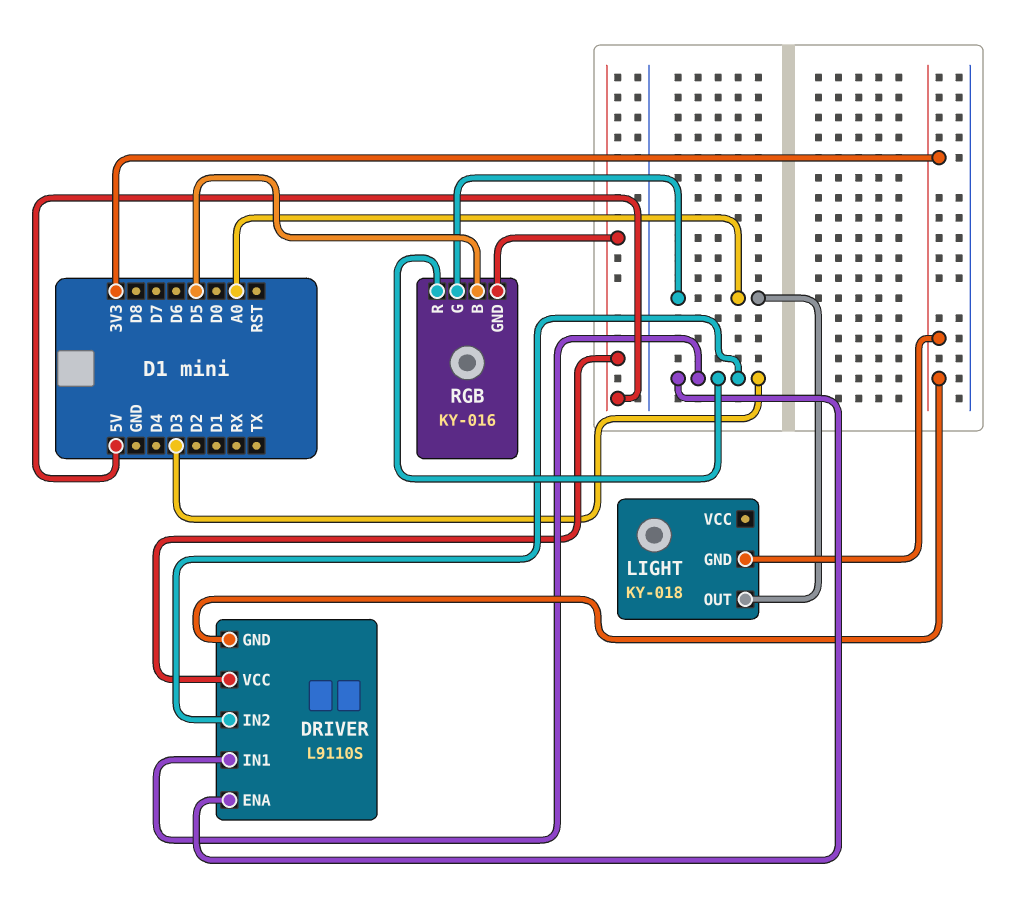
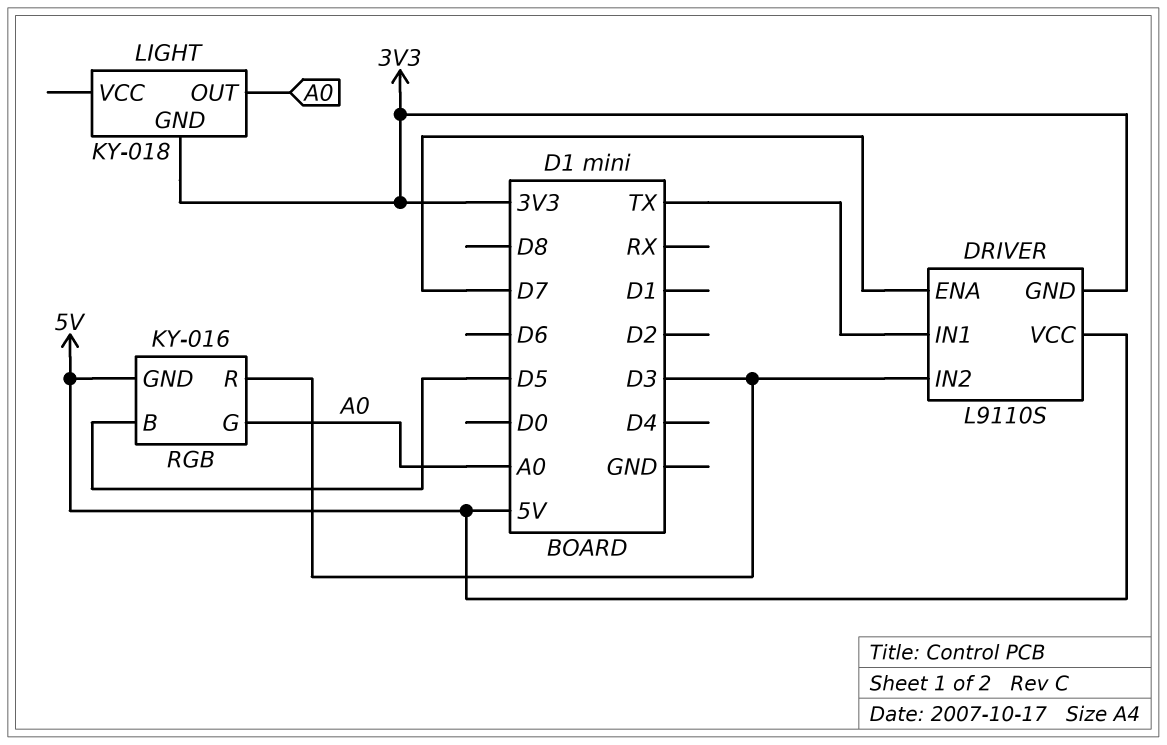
DRIVER pin ENA: D3 -> D7
DRIVER pin IN1: D3 -> TX

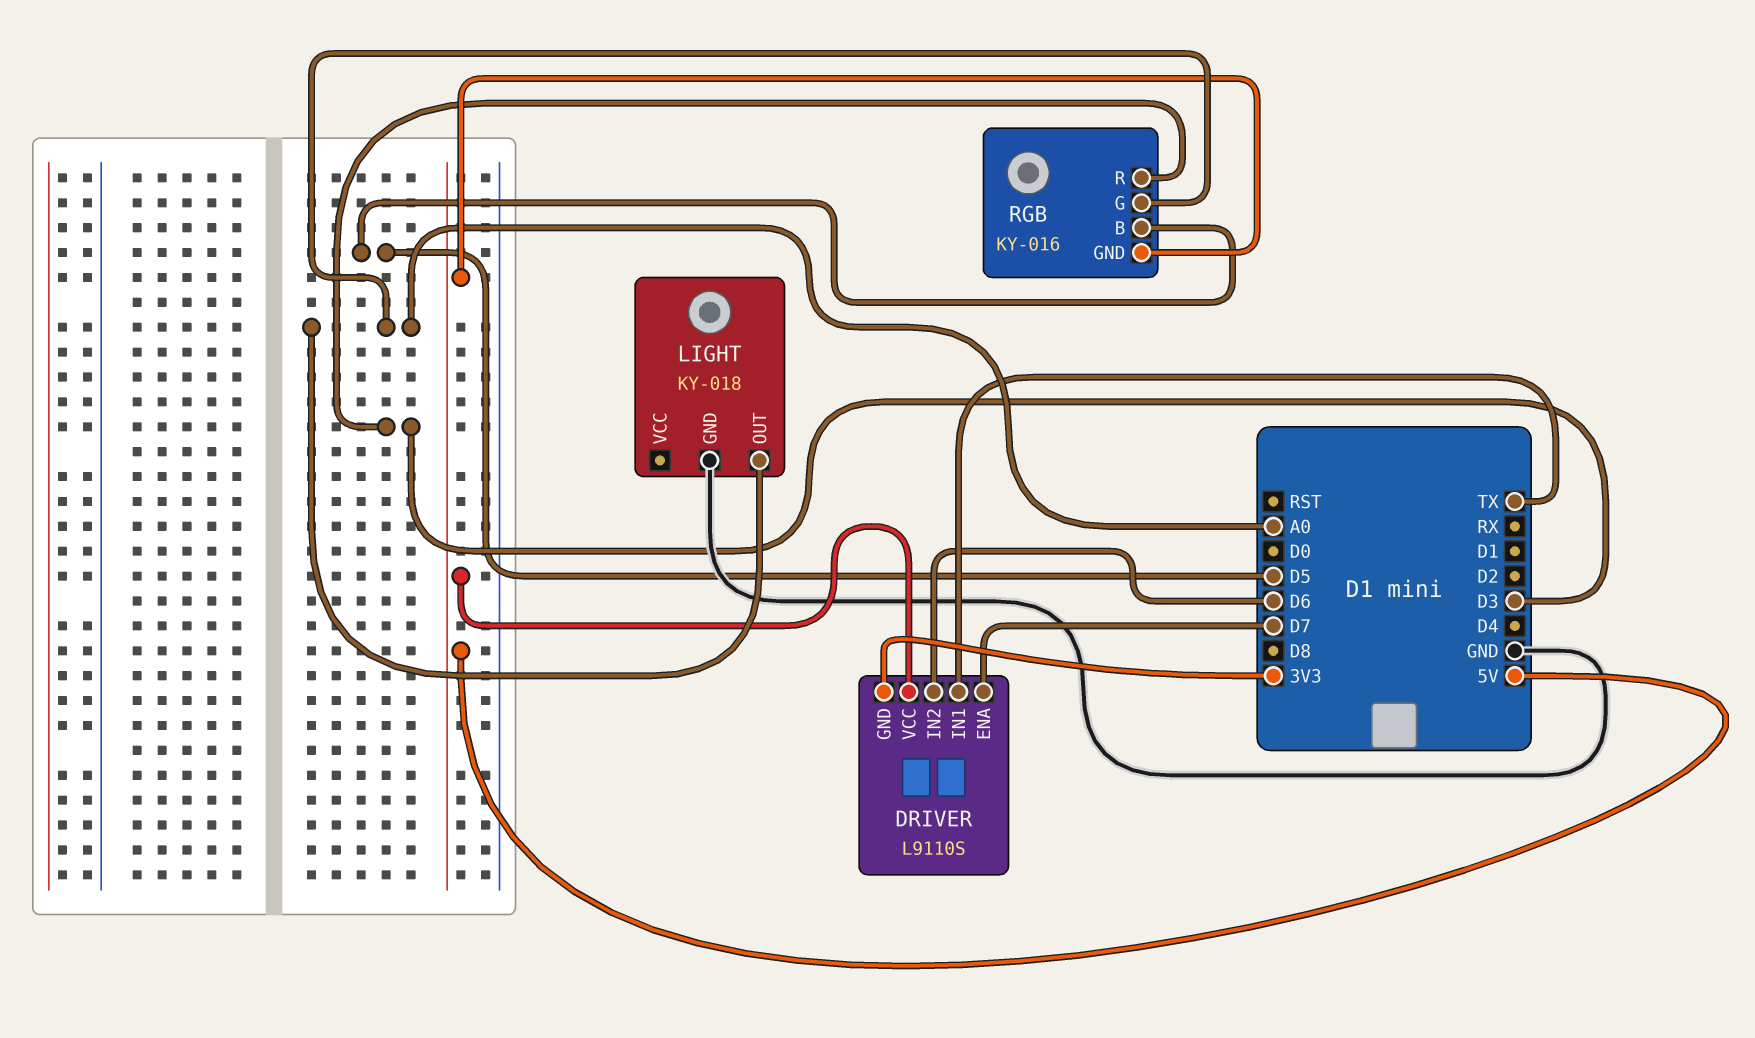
DRIVER pin IN2: D3 -> D6
LIGHT pin GND: 3V3 -> GND

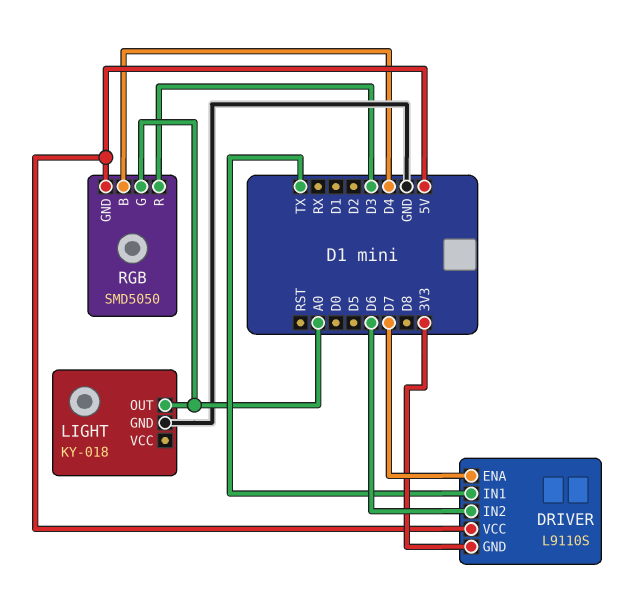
RGB: KY-016 -> SMD5050
RGB pin B: D5 -> D4

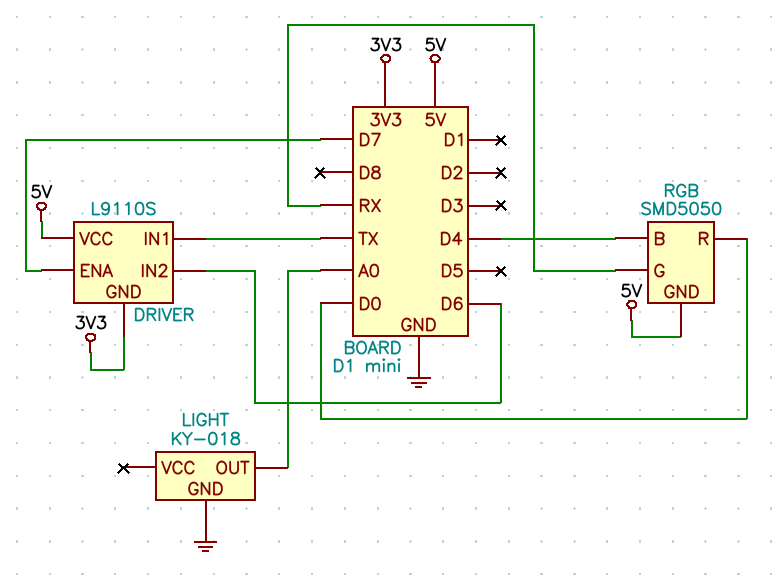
RGB pin G: A0 -> RX
RGB pin R: D3 -> D0

